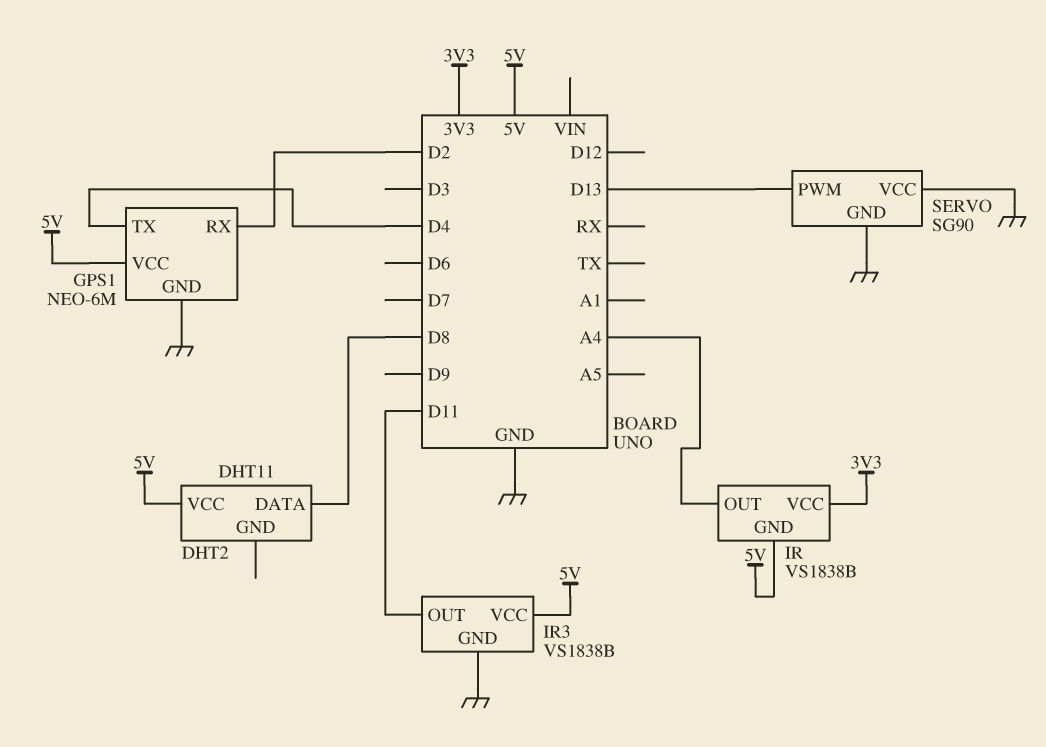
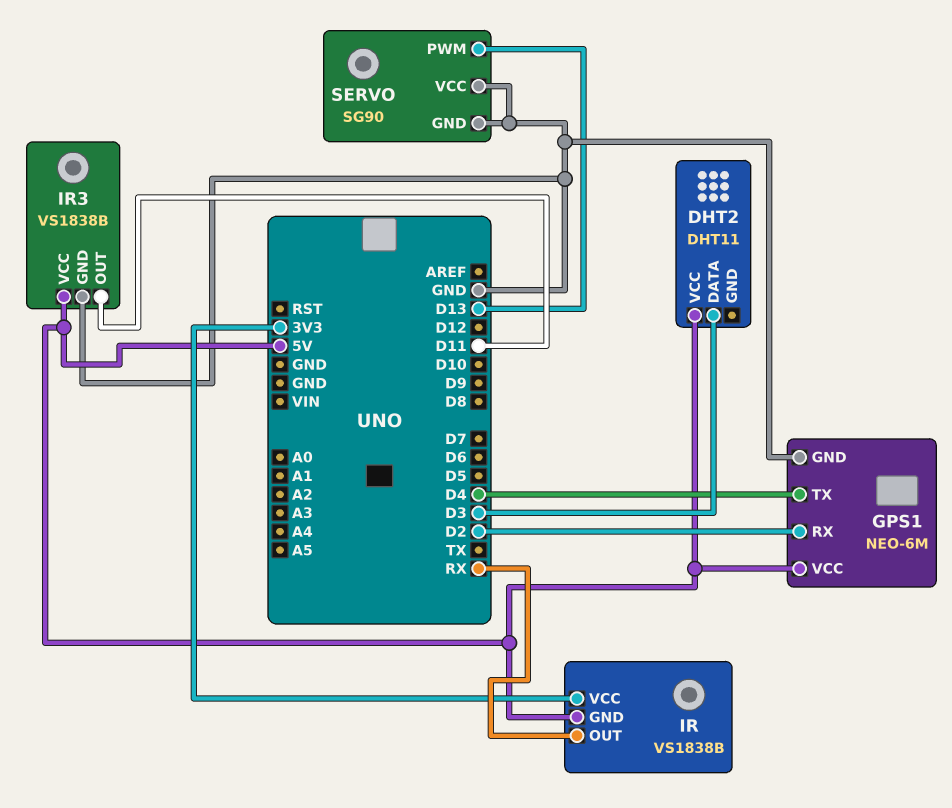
DHT2 pin DATA: D8 -> D3
IR pin OUT: A4 -> RX

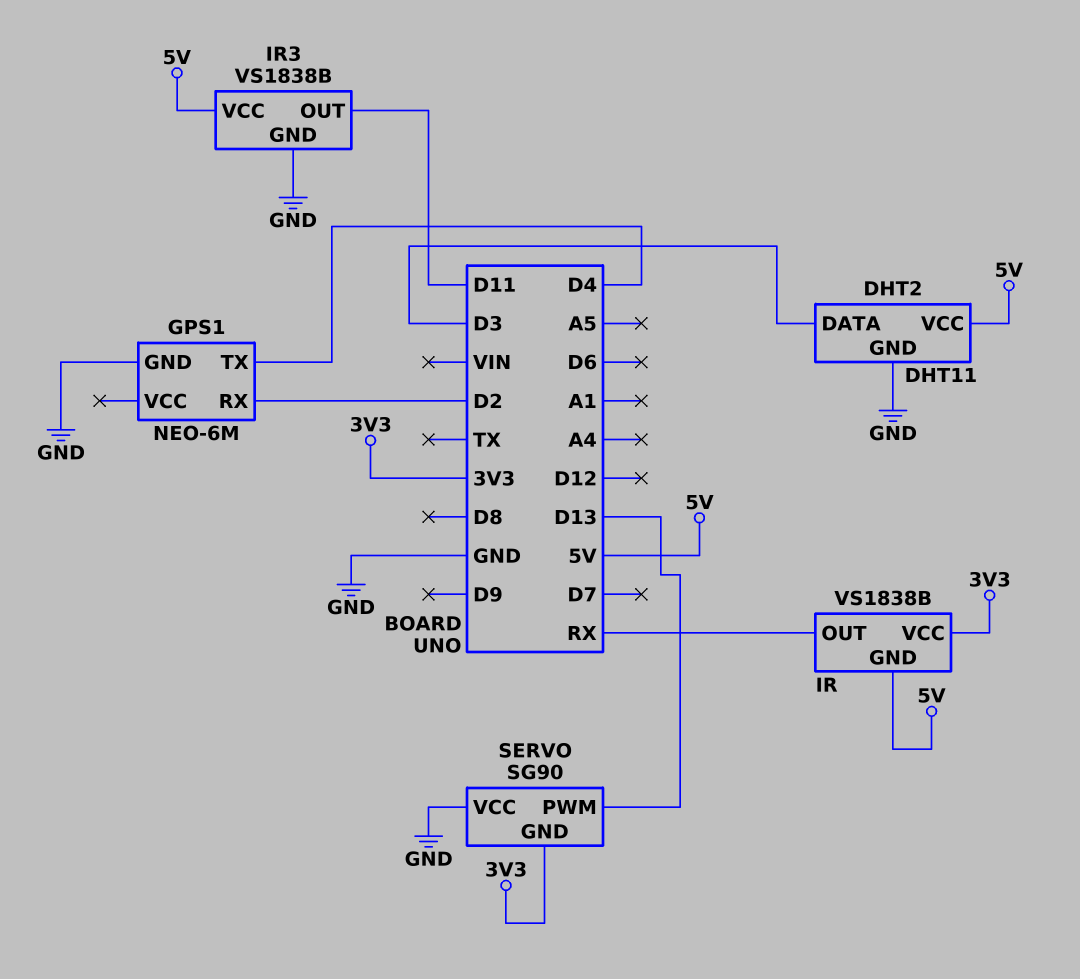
DHT2 pin GND: none -> GND
GPS1 pin VCC: 5V -> none
SERVO pin GND: GND -> 3V3

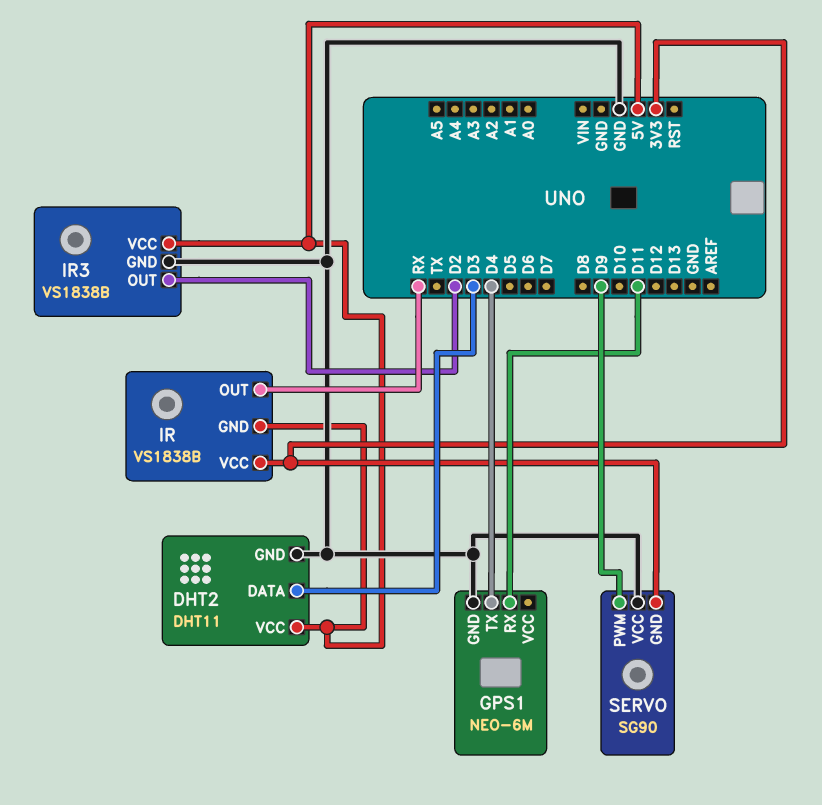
GPS1 pin RX: D2 -> D11
IR3 pin OUT: D11 -> D2
SERVO pin PWM: D13 -> D9

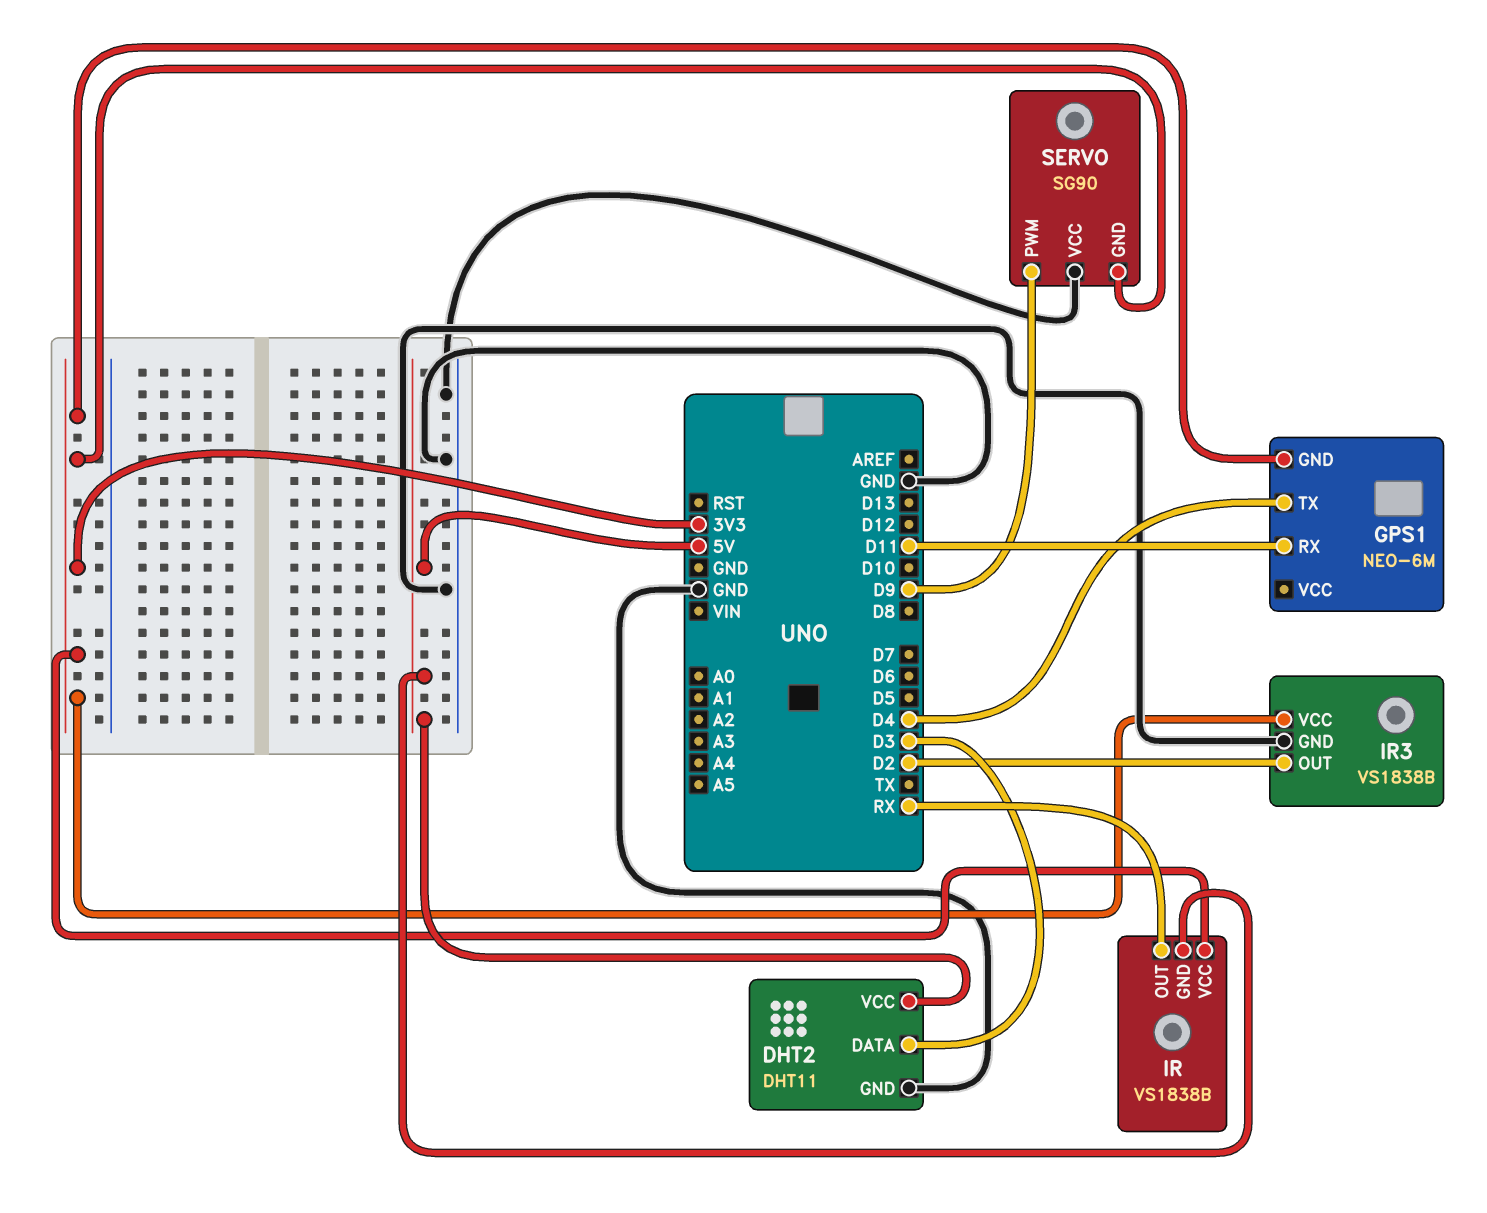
GPS1 pin GND: GND -> 3V3
IR3 pin VCC: 5V -> 3V3

